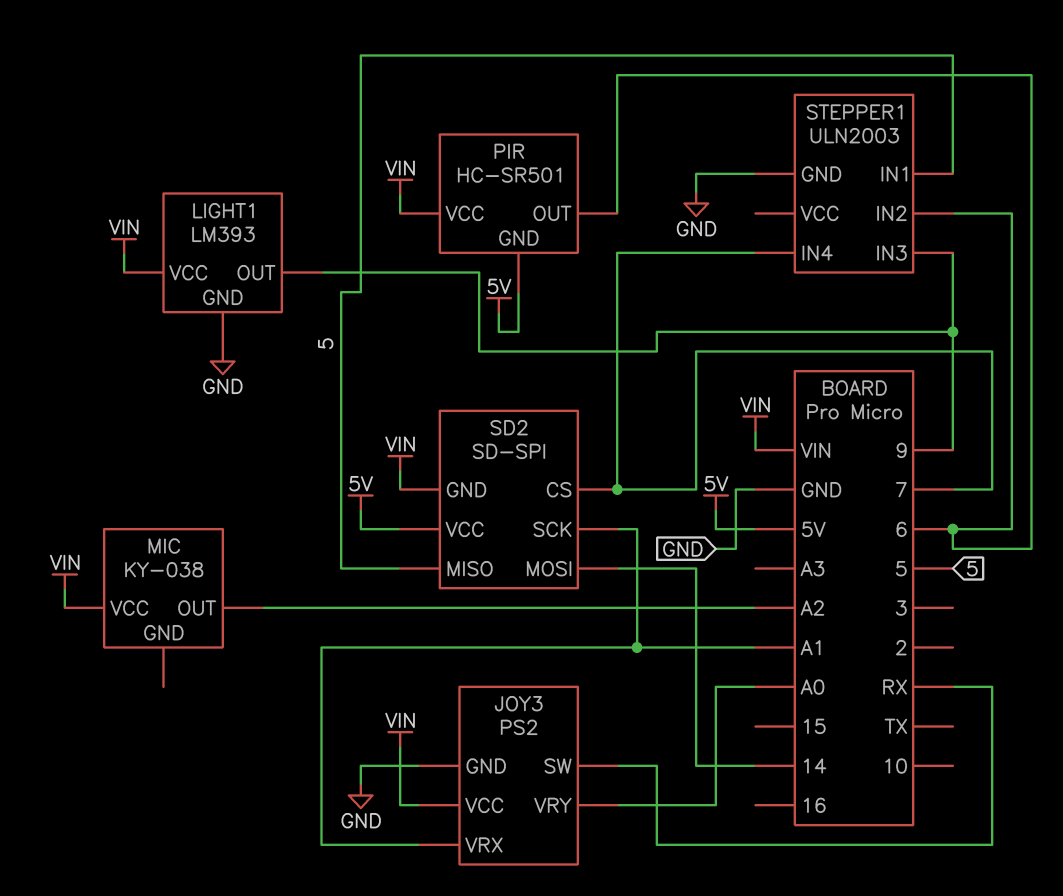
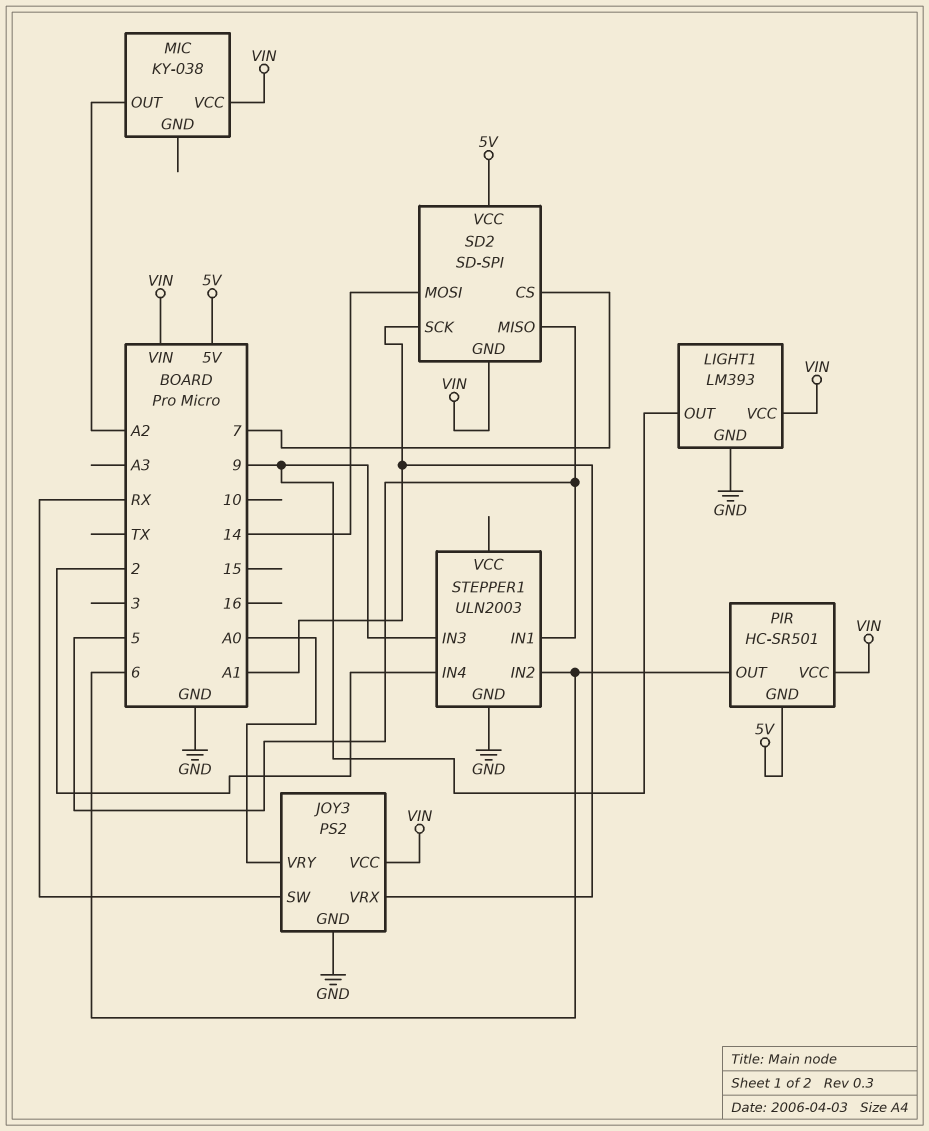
STEPPER1 pin IN4: 7 -> 2

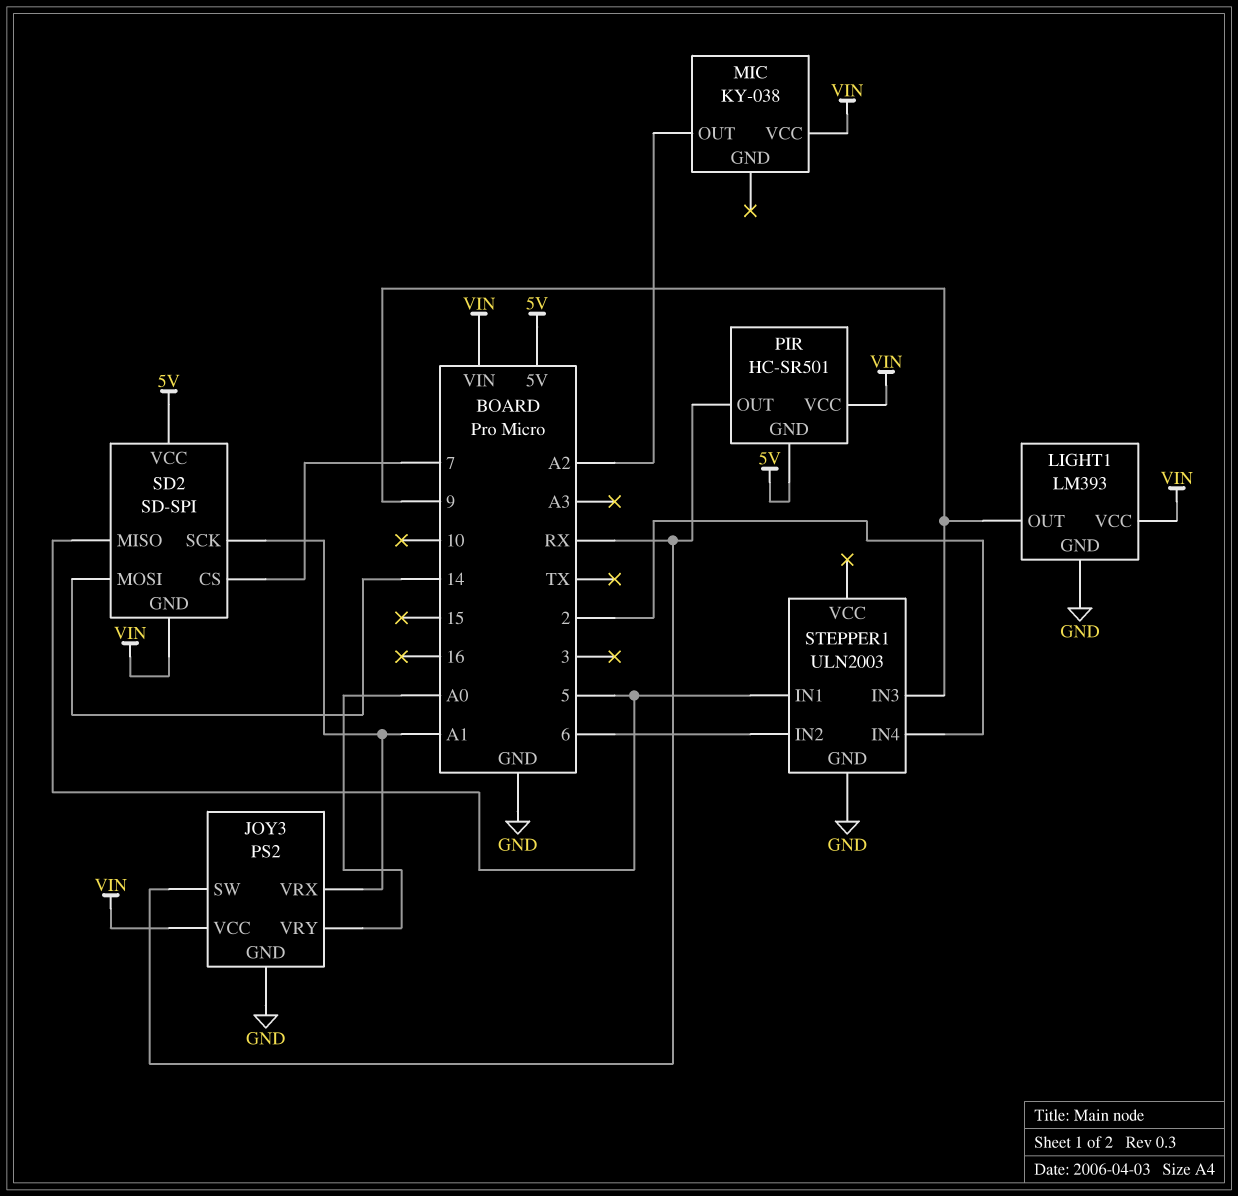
PIR pin OUT: 6 -> RX

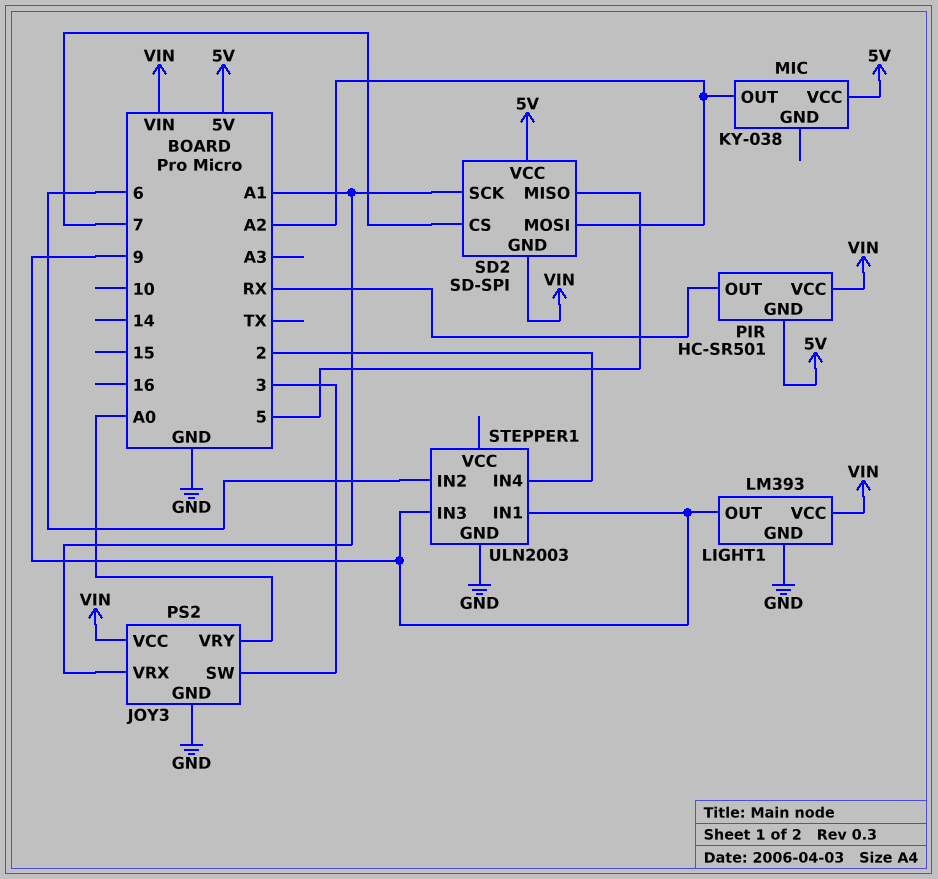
JOY3 pin SW: RX -> 3
MIC pin VCC: VIN -> 5V
SD2 pin MOSI: 14 -> A2
STEPPER1 pin IN1: 5 -> 9

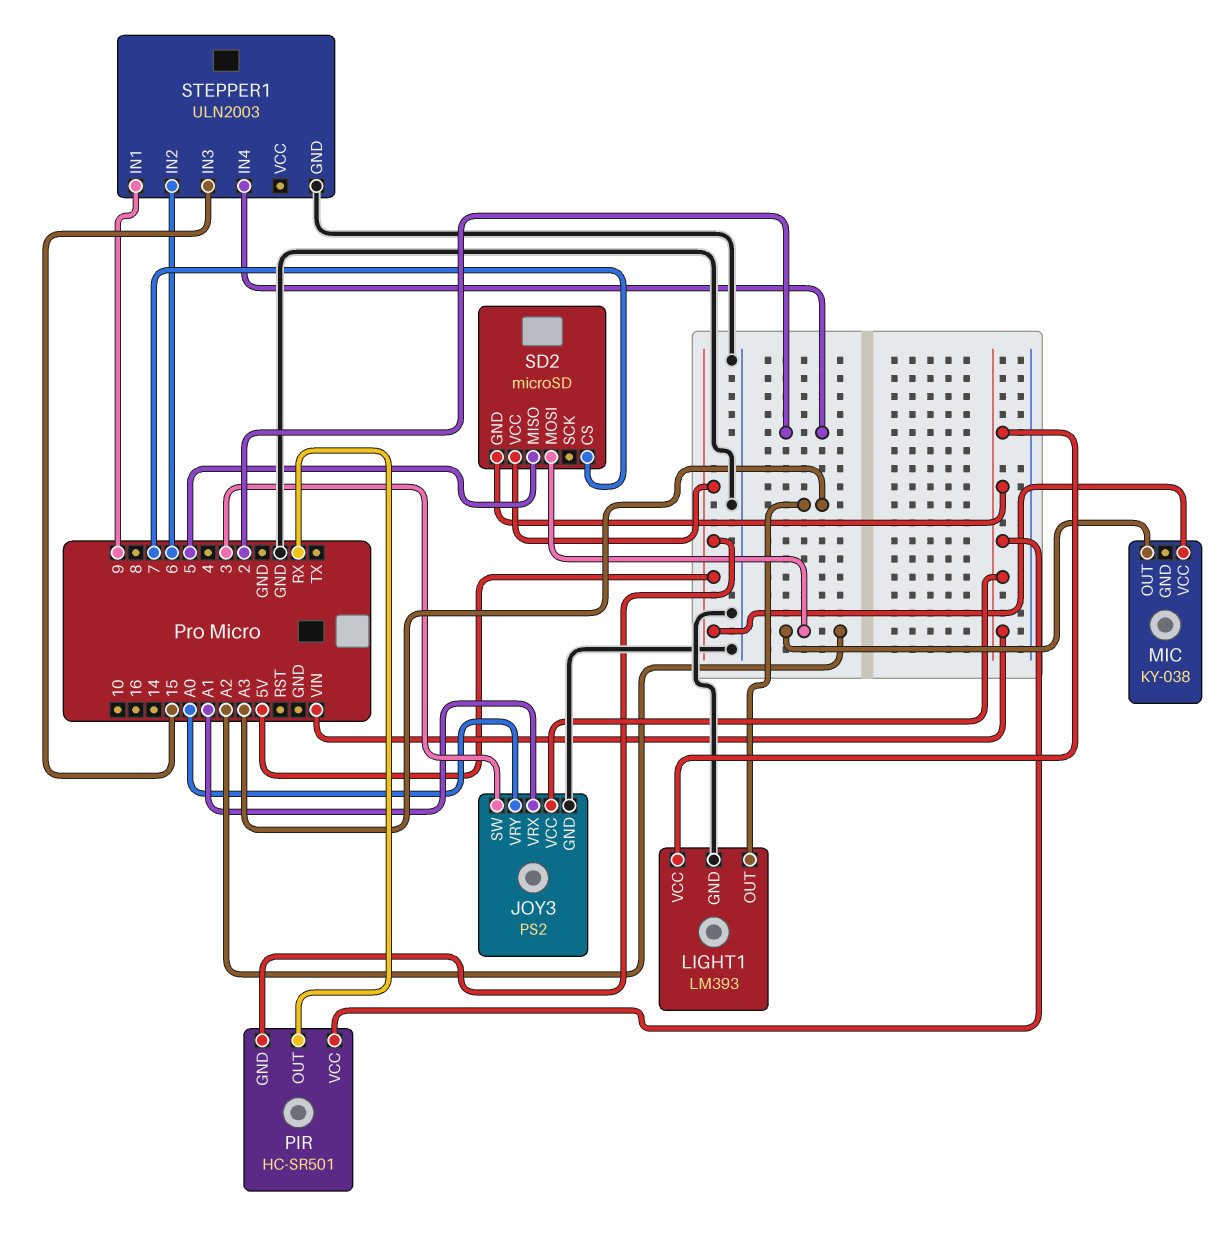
LIGHT1 pin OUT: 9 -> A3
SD2: SD-SPI -> microSD
SD2 pin SCK: A1 -> none
STEPPER1 pin IN3: 9 -> 15

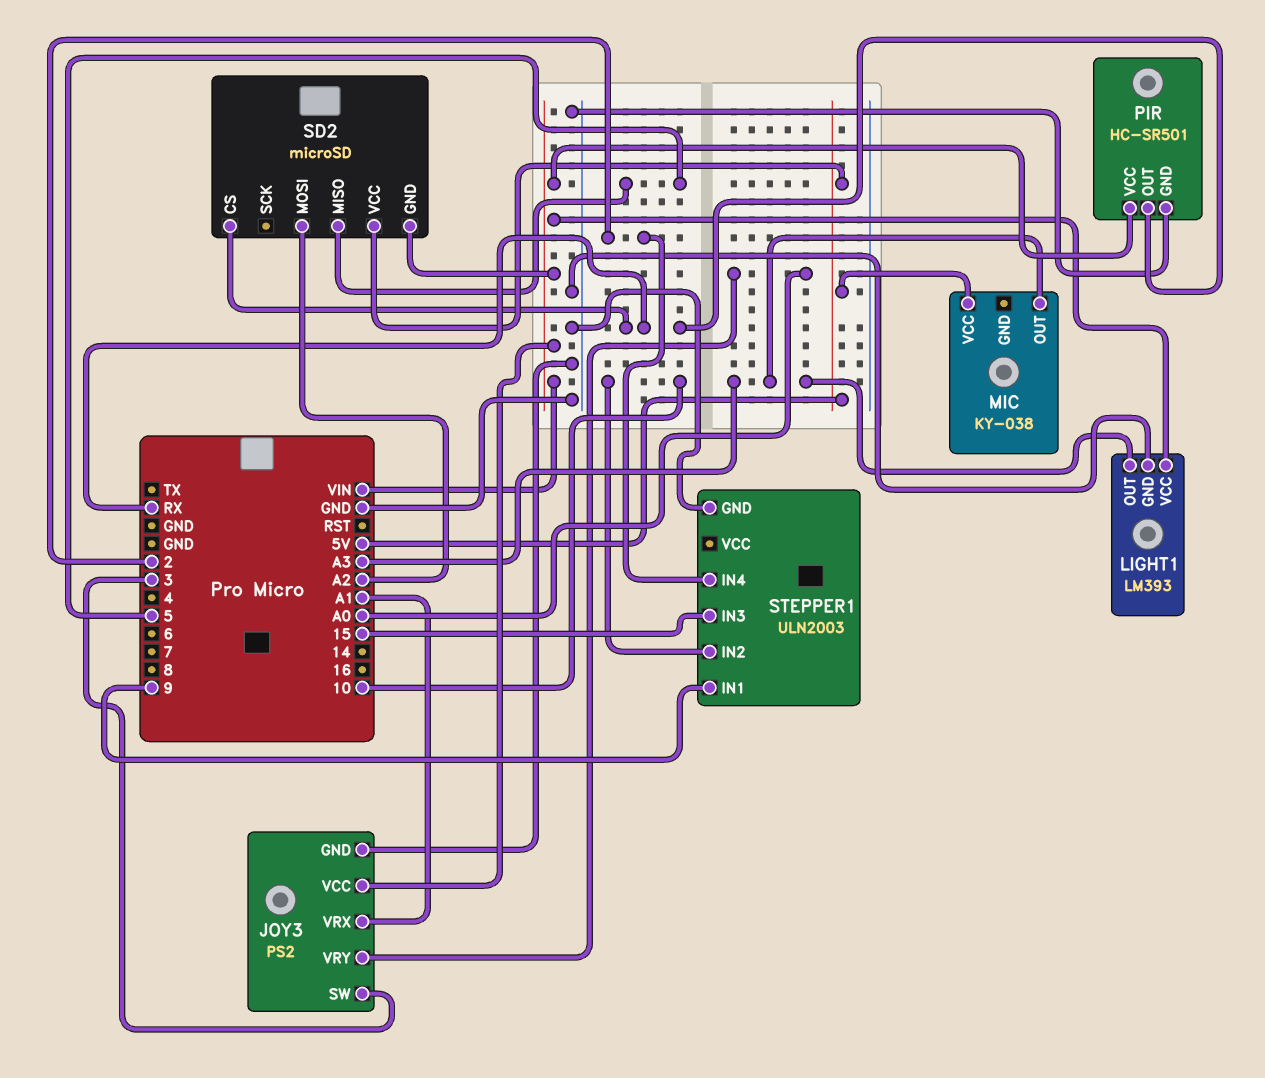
MIC pin OUT: A2 -> A3
PIR pin GND: 5V -> GND
SD2 pin CS: 7 -> RX
STEPPER1 pin IN2: 6 -> 10

